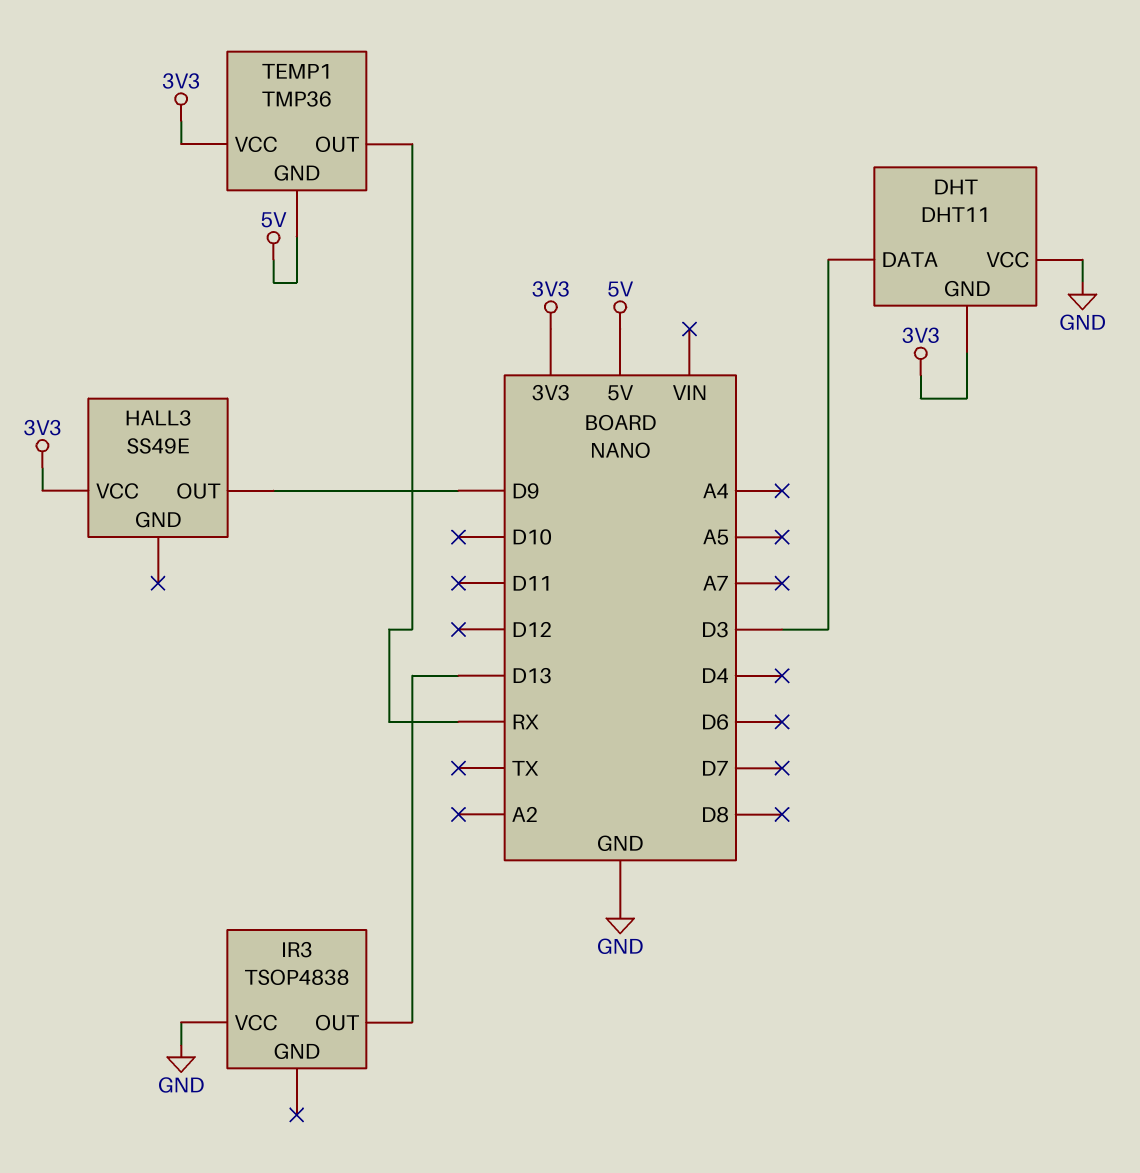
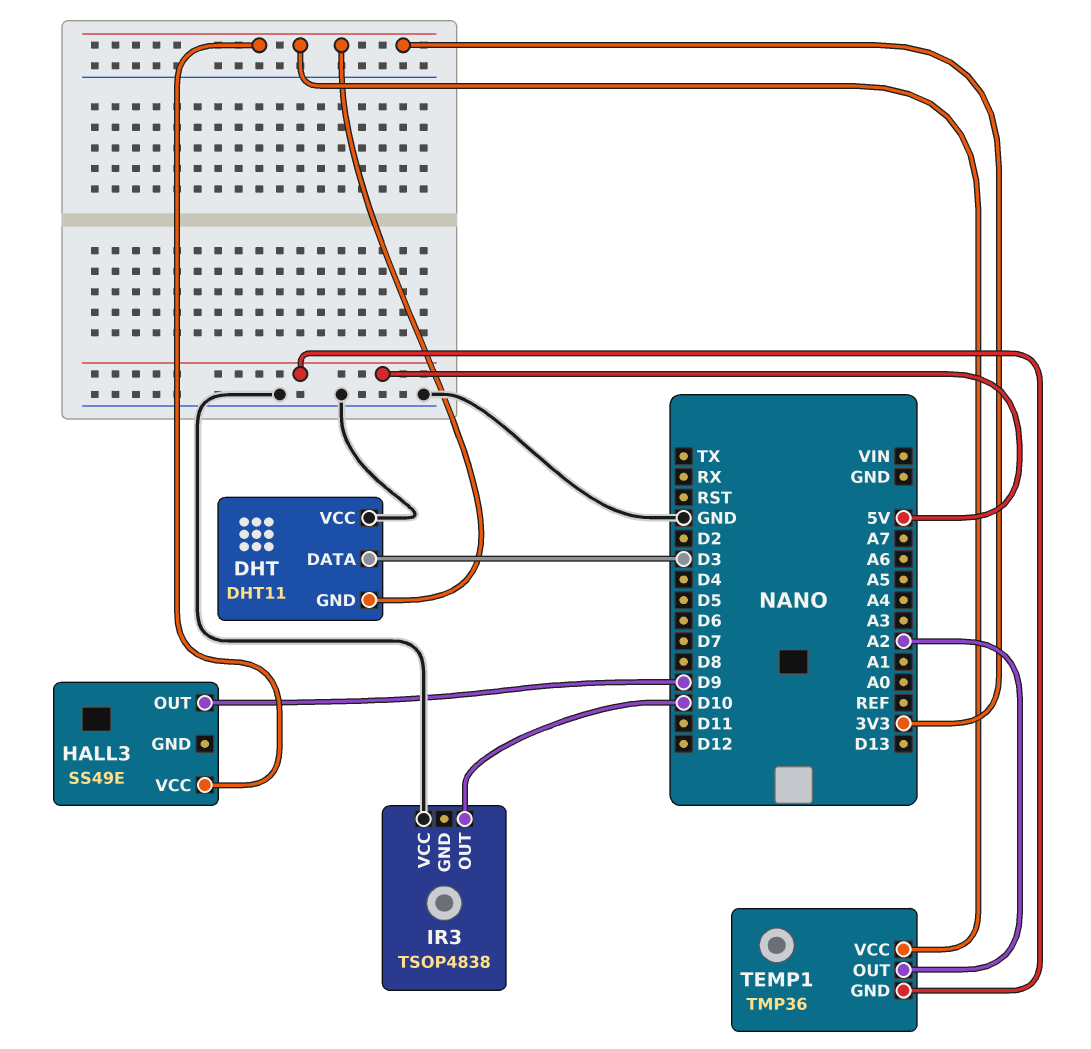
IR3 pin OUT: D13 -> D10
TEMP1 pin OUT: RX -> A2

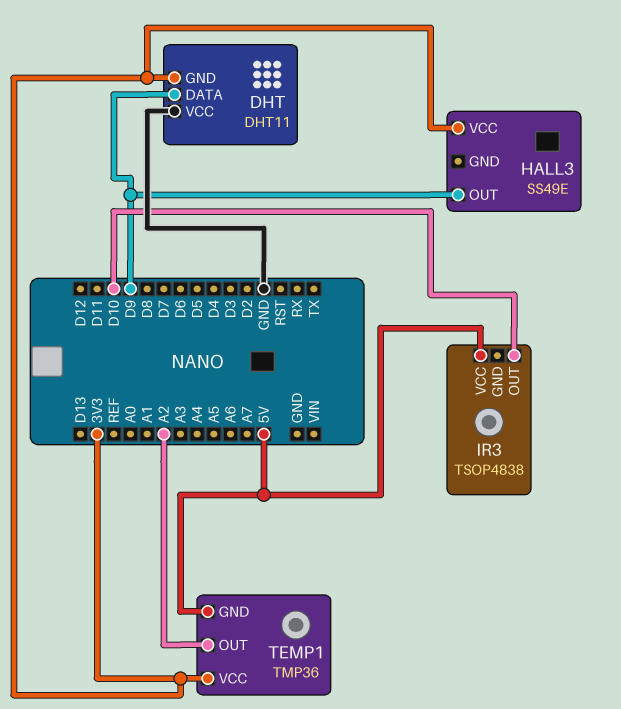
DHT pin DATA: D3 -> D9
IR3 pin VCC: GND -> 5V

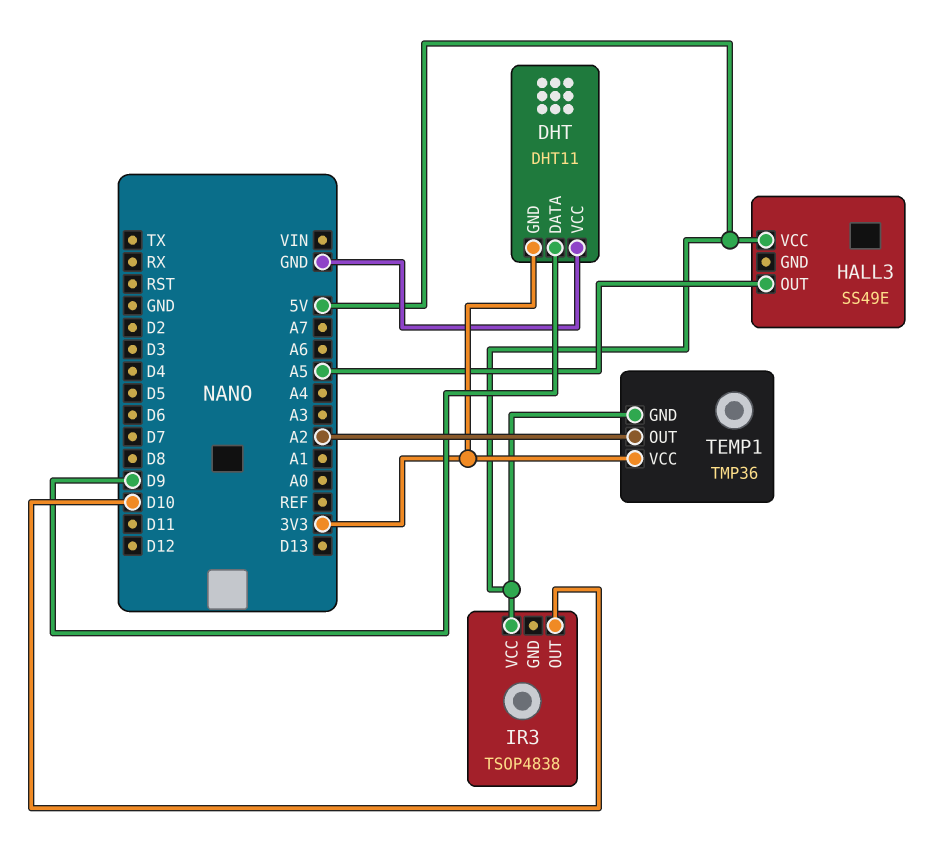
HALL3 pin OUT: D9 -> A5
HALL3 pin VCC: 3V3 -> 5V

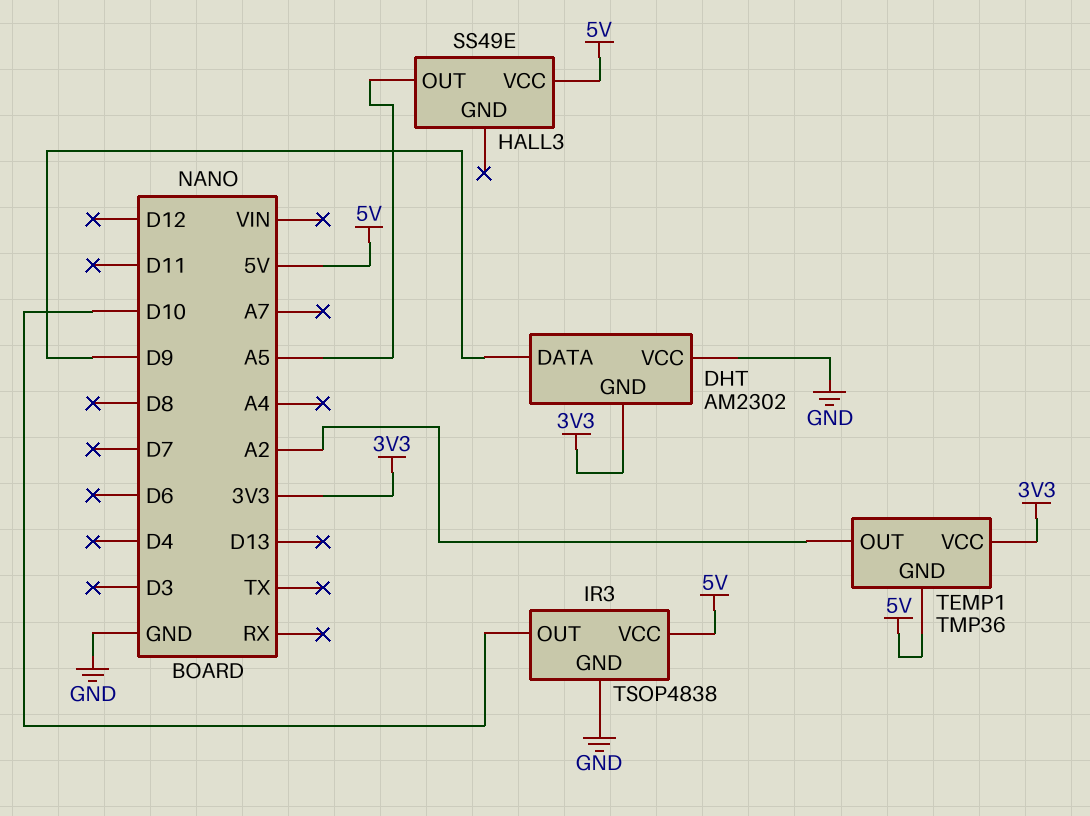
DHT: DHT11 -> AM2302
IR3 pin GND: none -> GND

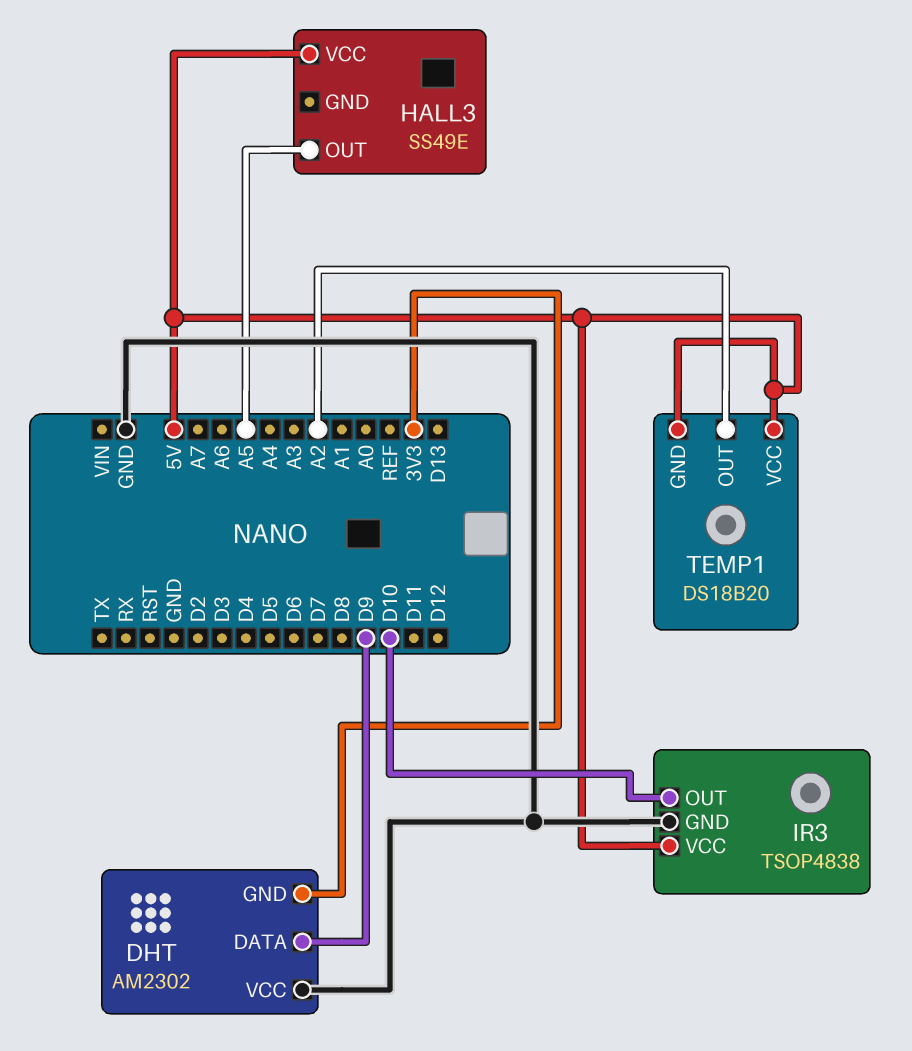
TEMP1: TMP36 -> DS18B20
TEMP1 pin VCC: 3V3 -> 5V

